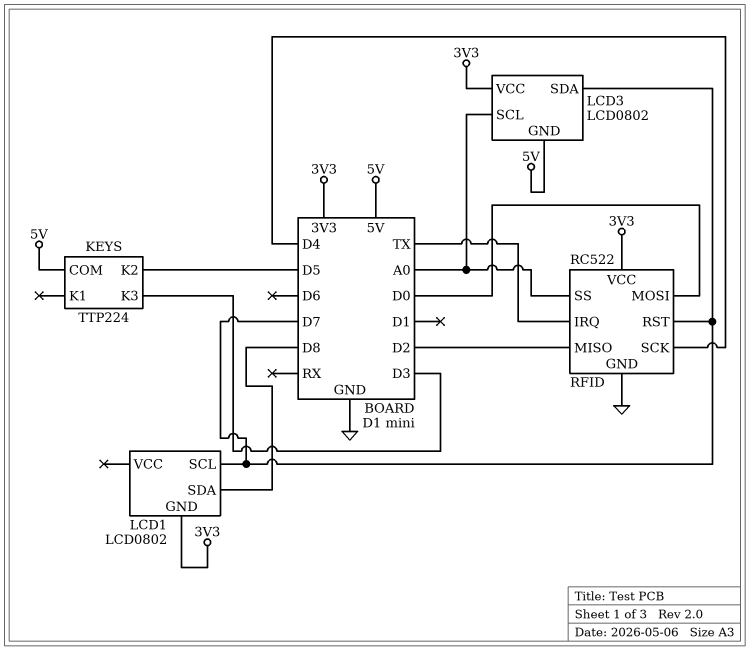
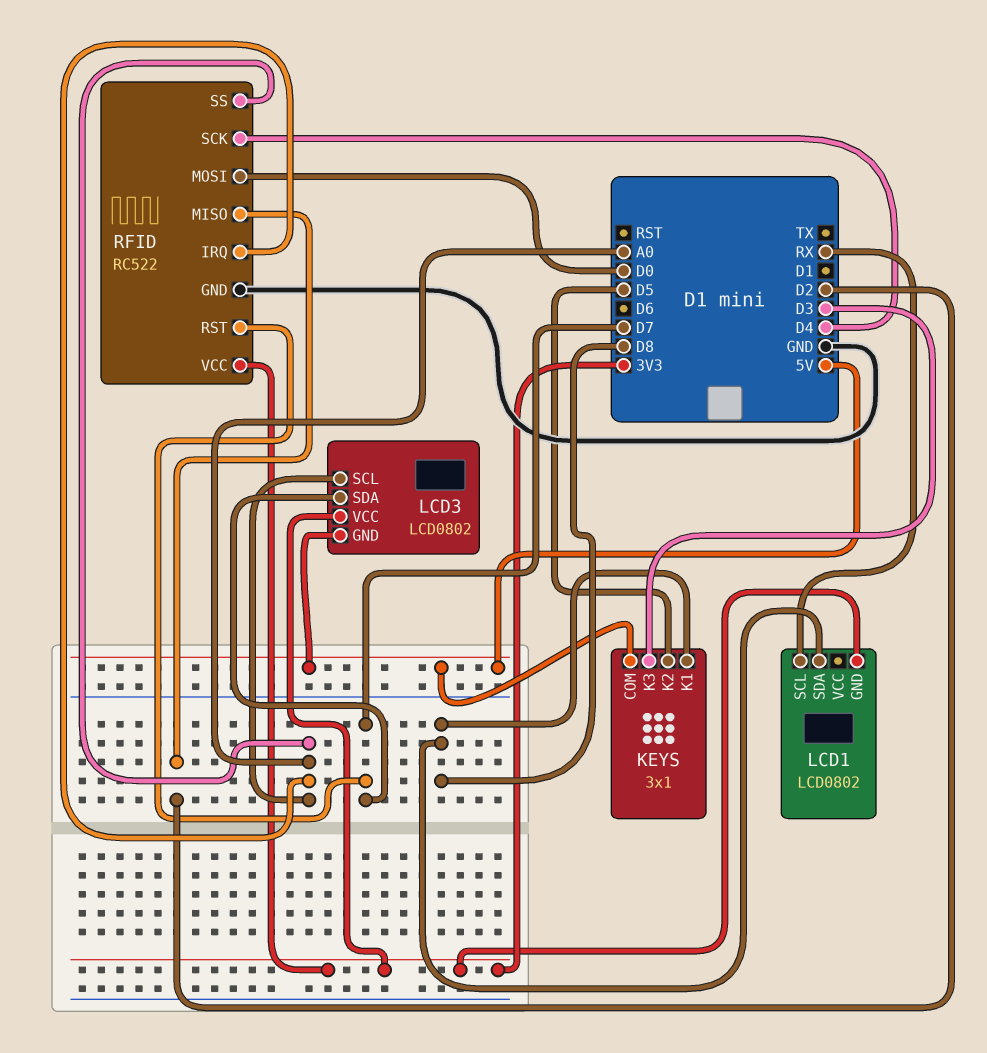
KEYS: TTP224 -> 3x1
KEYS pin K1: none -> D8
LCD1 pin SCL: D7 -> RX
RFID pin IRQ: TX -> A0

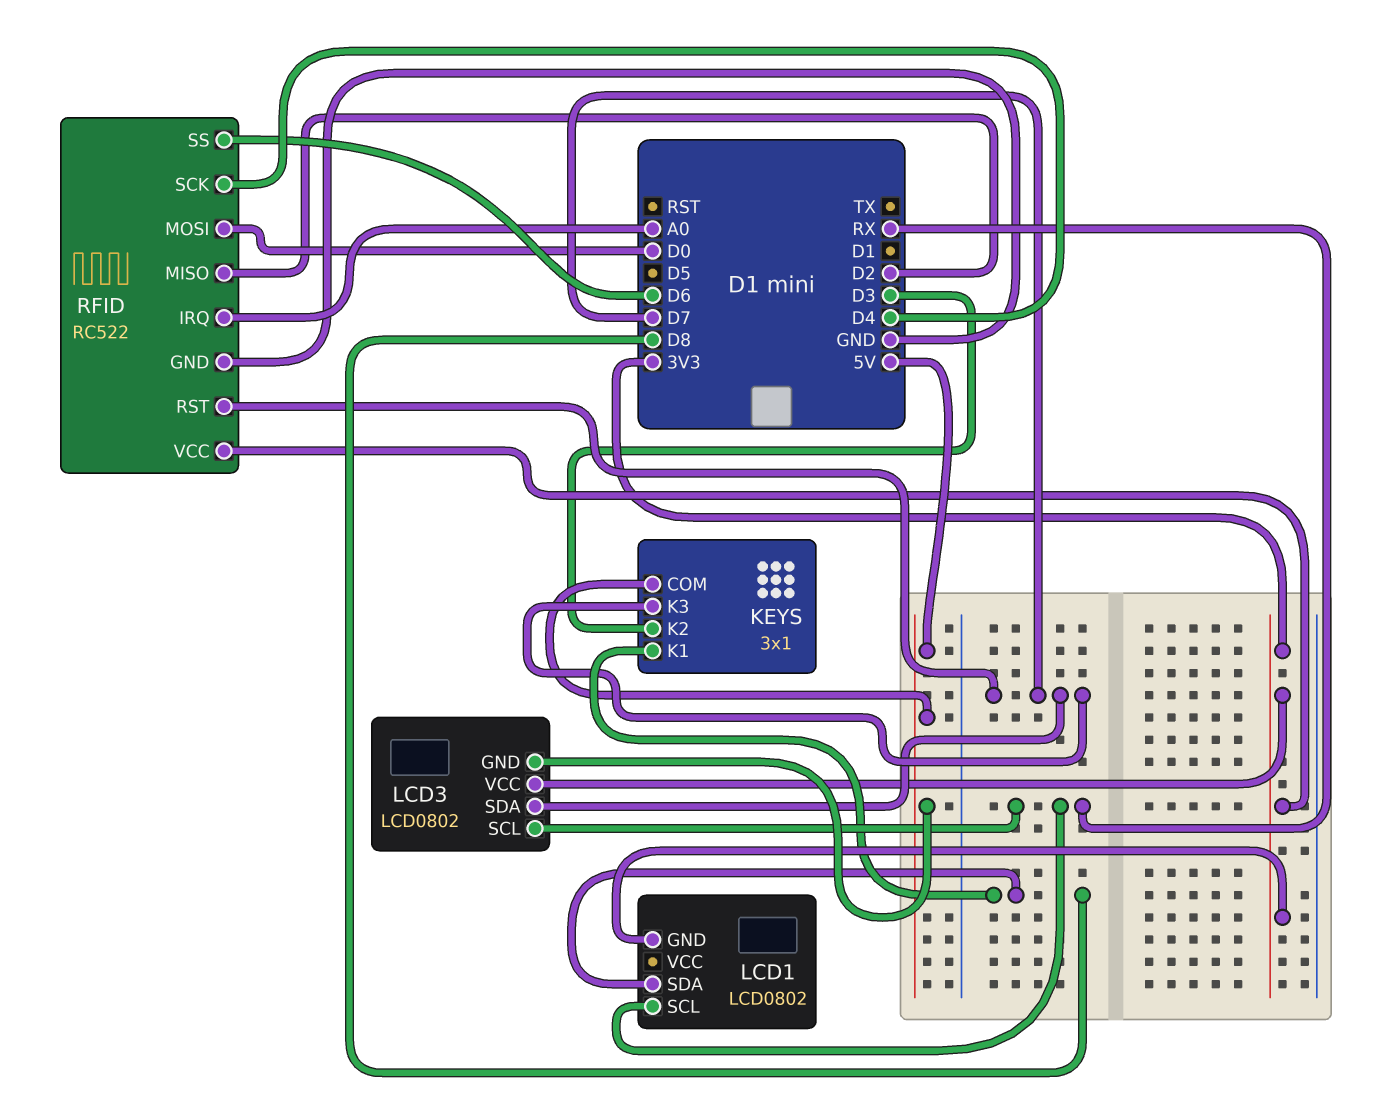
KEYS pin K2: D5 -> D3
KEYS pin K3: D3 -> D7
LCD3 pin SCL: A0 -> RX
RFID pin SS: A0 -> D6

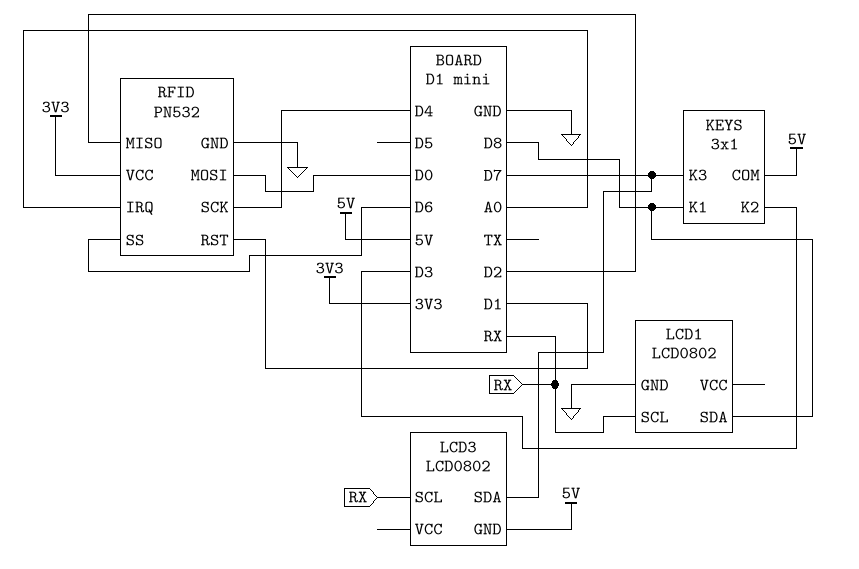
LCD1 pin GND: 3V3 -> GND
LCD3 pin VCC: 3V3 -> none
RFID: RC522 -> PN532
RFID pin RST: D7 -> D1

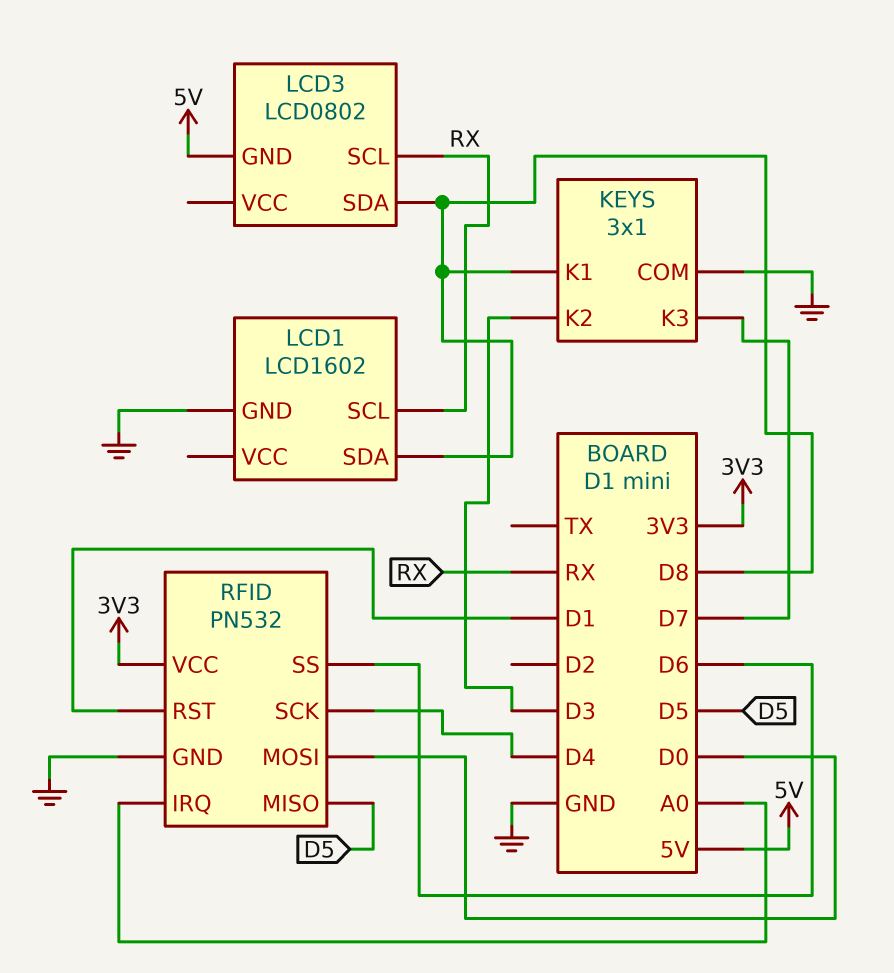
KEYS pin COM: 5V -> GND
LCD1: LCD0802 -> LCD1602
LCD3 pin SDA: D7 -> D8
RFID pin MISO: D2 -> D5

